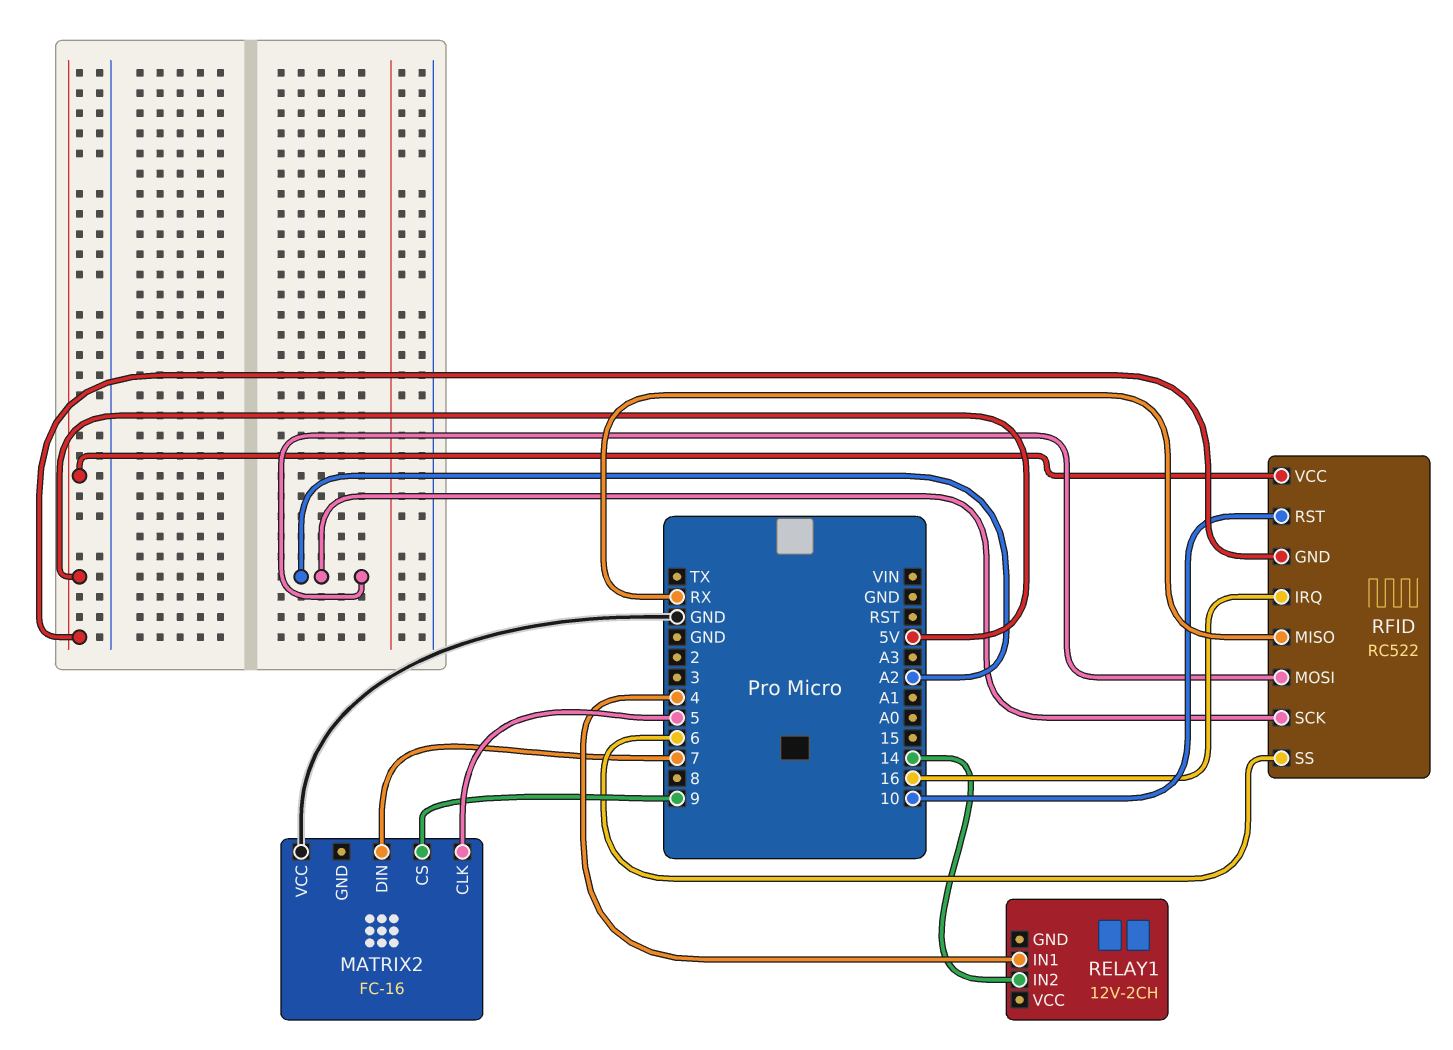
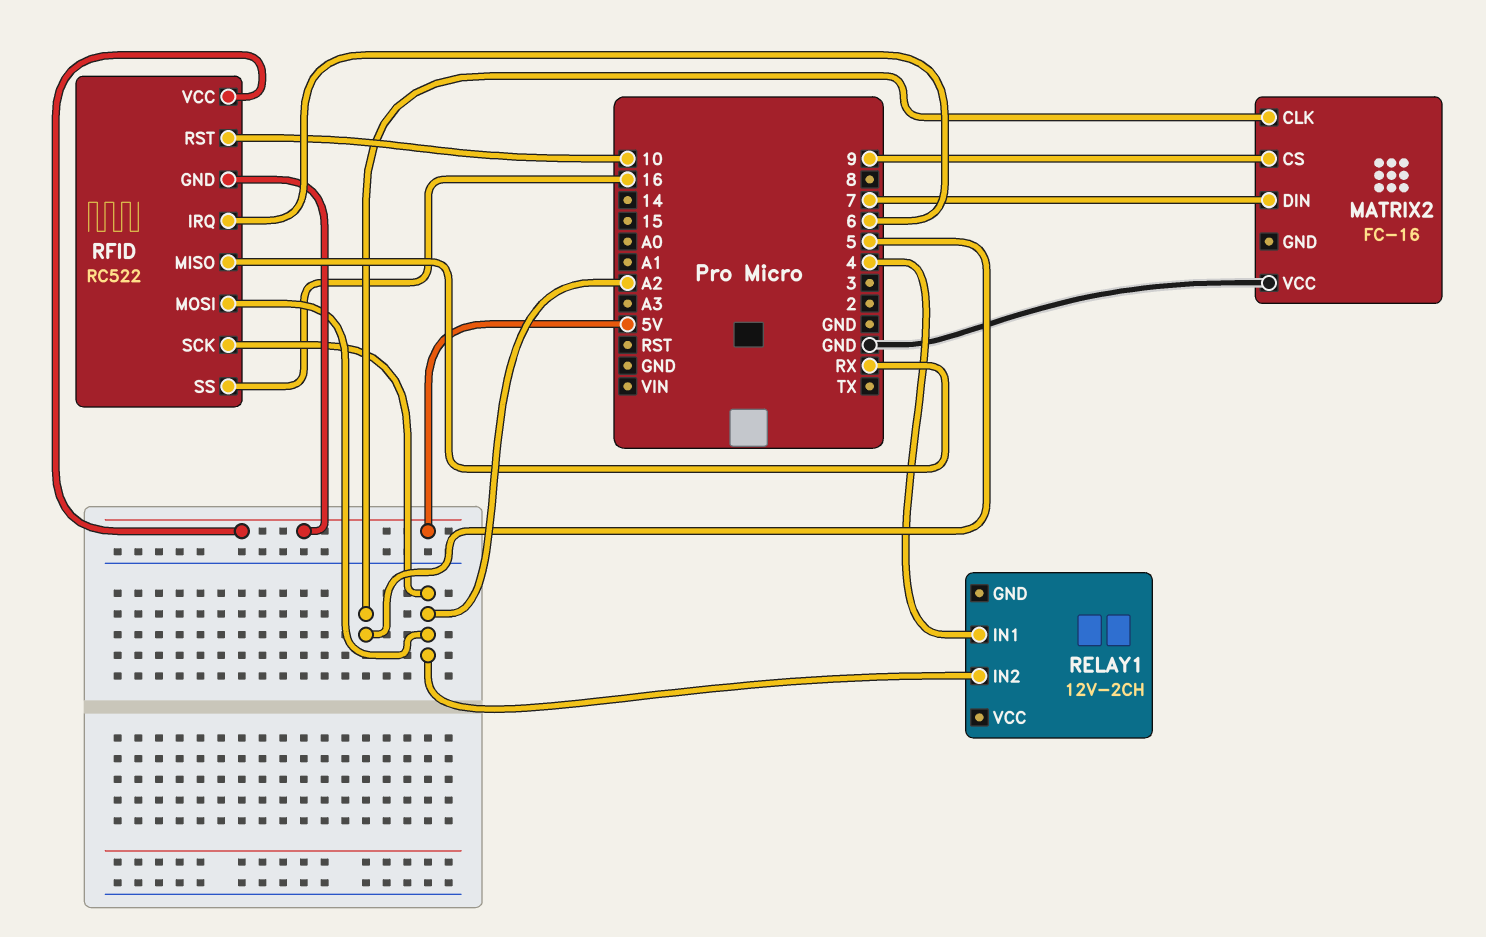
RELAY1 pin IN2: 14 -> A2
RFID pin IRQ: 16 -> 6
RFID pin SS: 6 -> 16

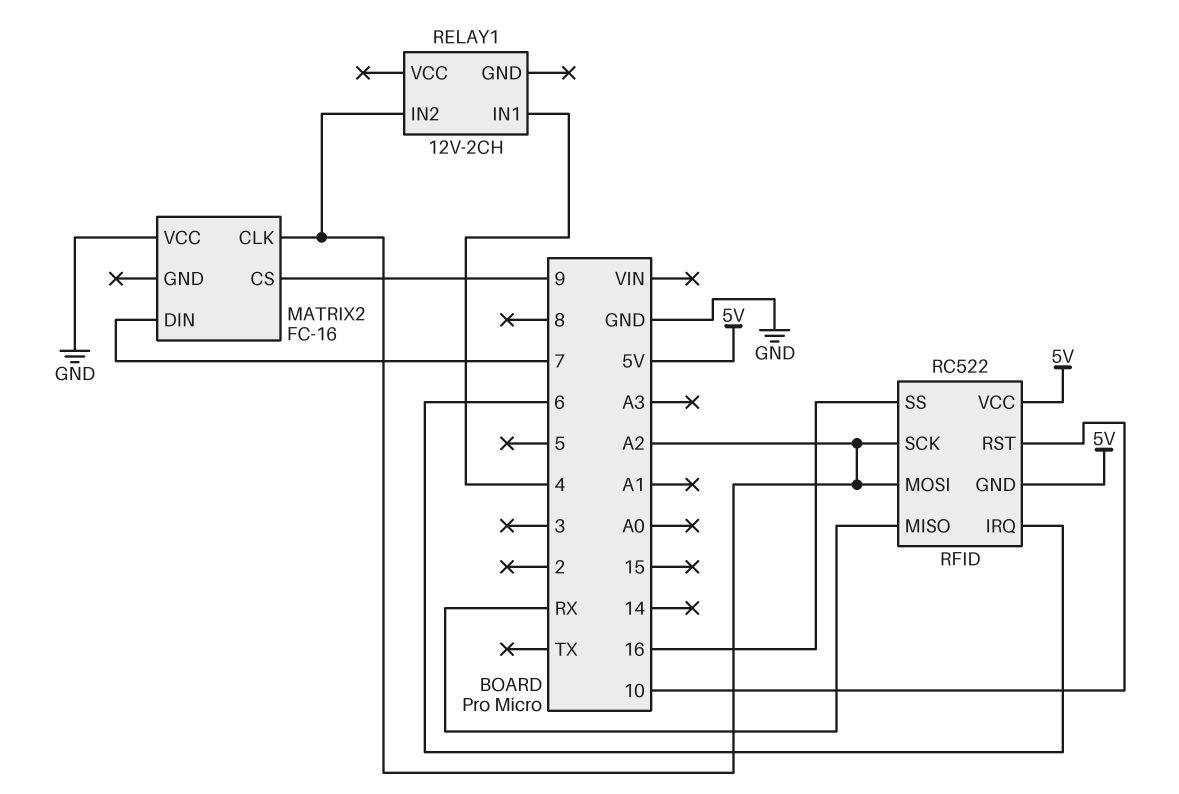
MATRIX2 pin CLK: 5 -> A2

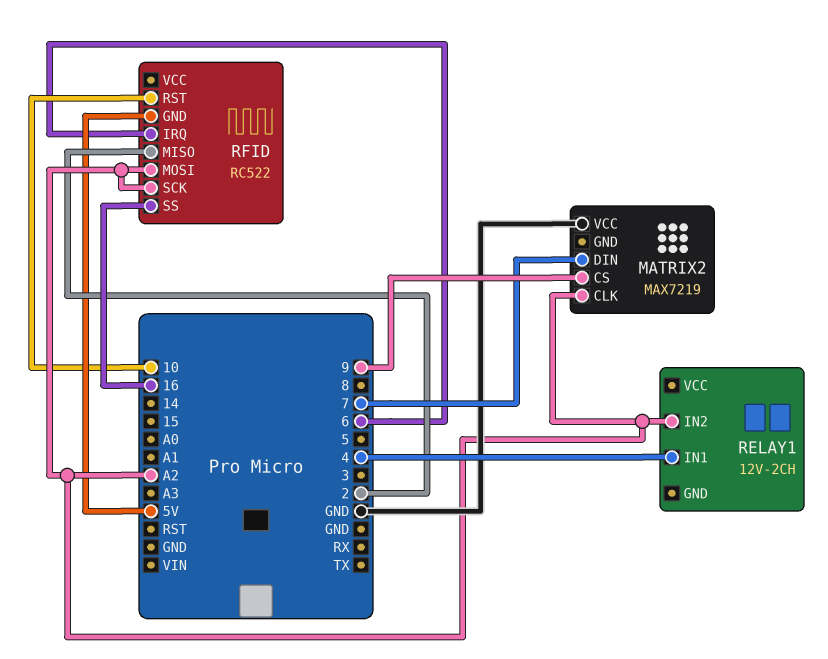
MATRIX2: FC-16 -> MAX7219
RFID pin MISO: RX -> 2
RFID pin VCC: 5V -> none

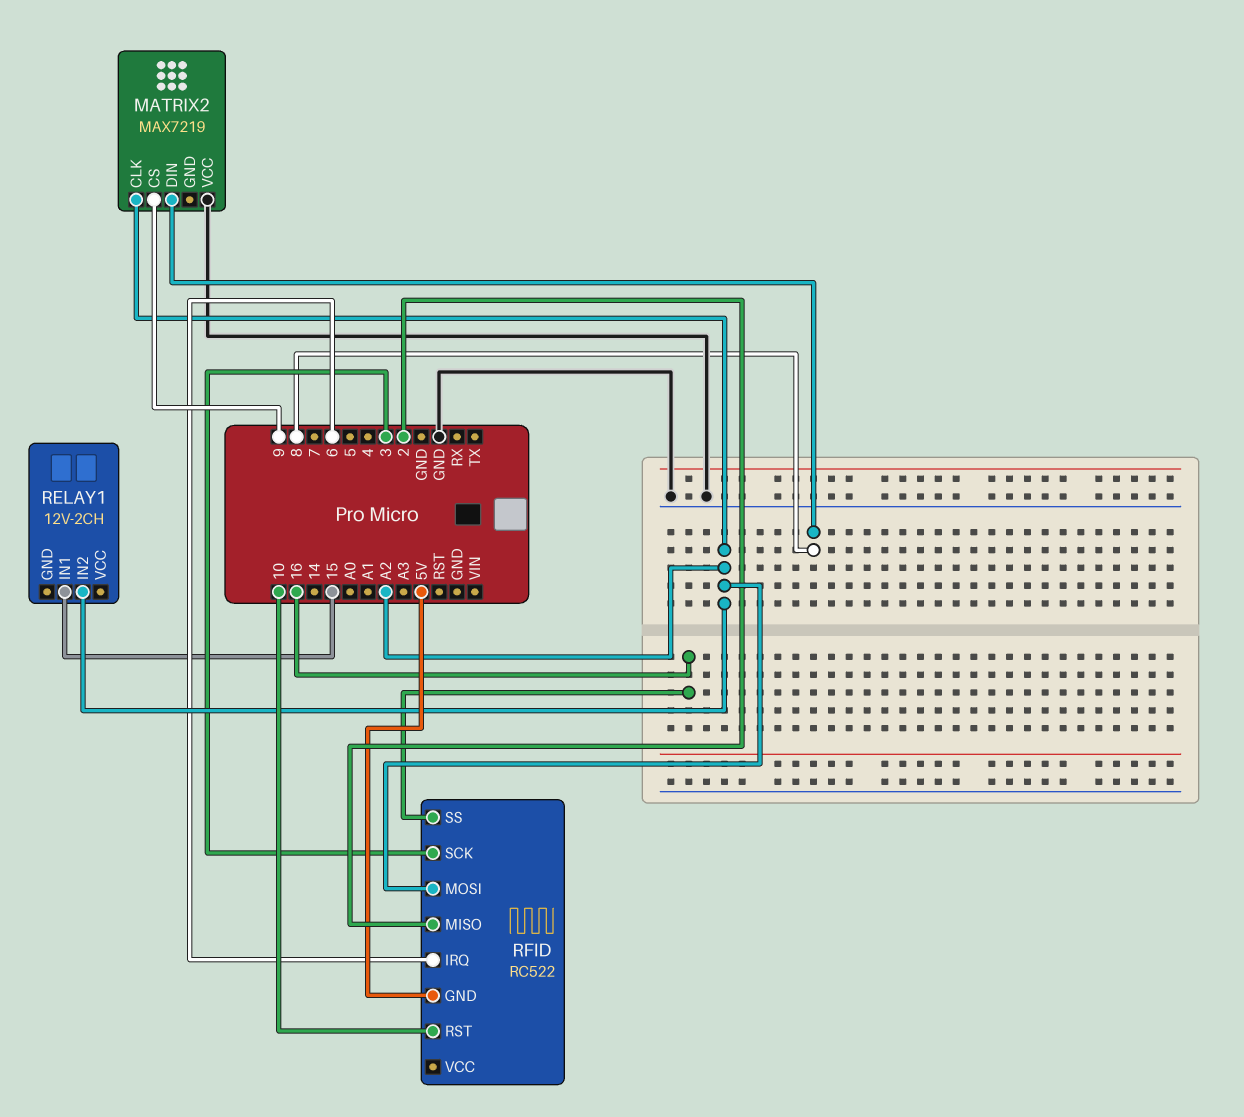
MATRIX2 pin DIN: 7 -> 8
RELAY1 pin IN1: 4 -> 15
RFID pin SCK: A2 -> 3

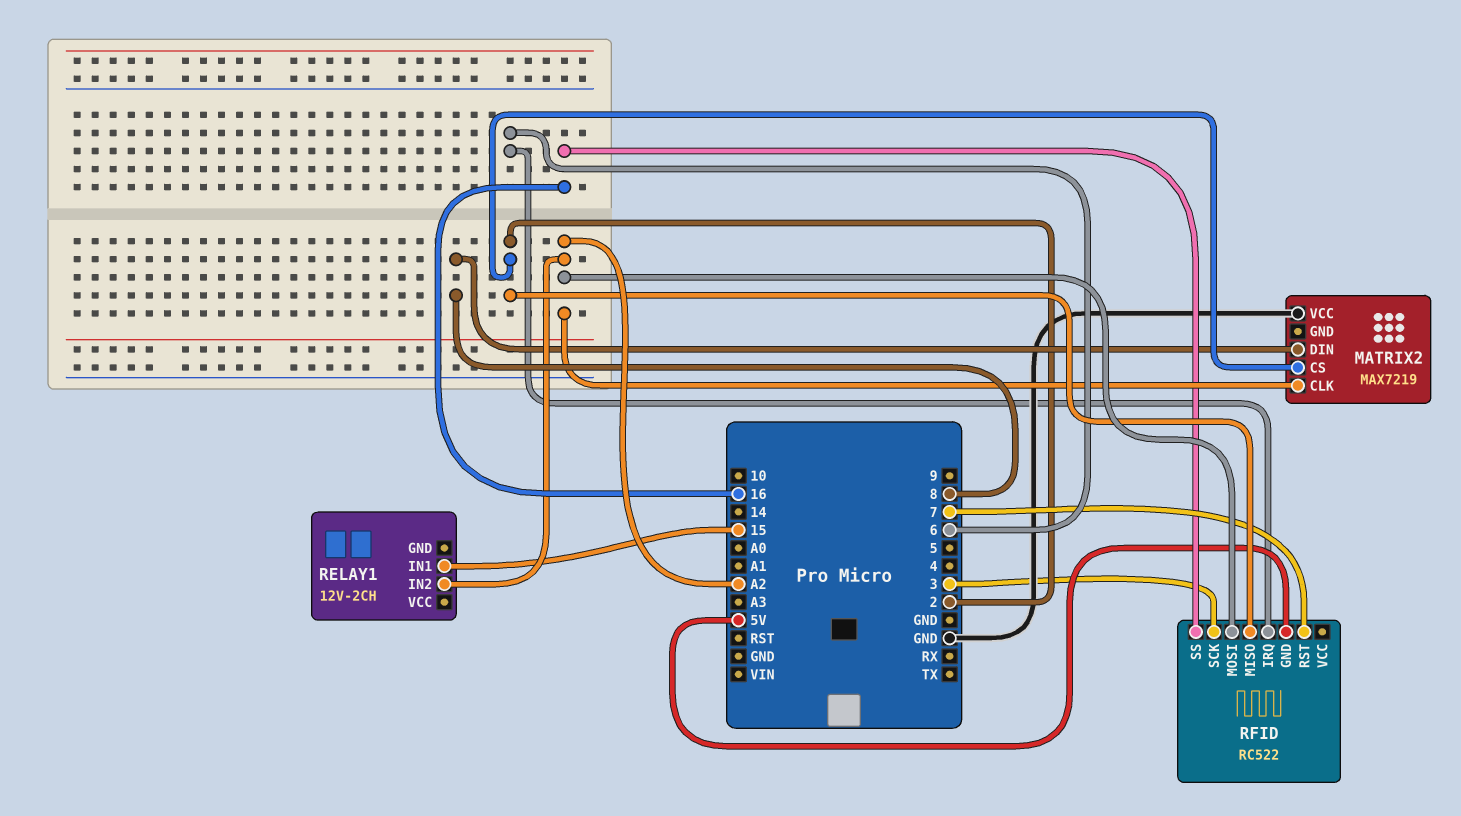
MATRIX2 pin CS: 9 -> 2
RFID pin RST: 10 -> 7

